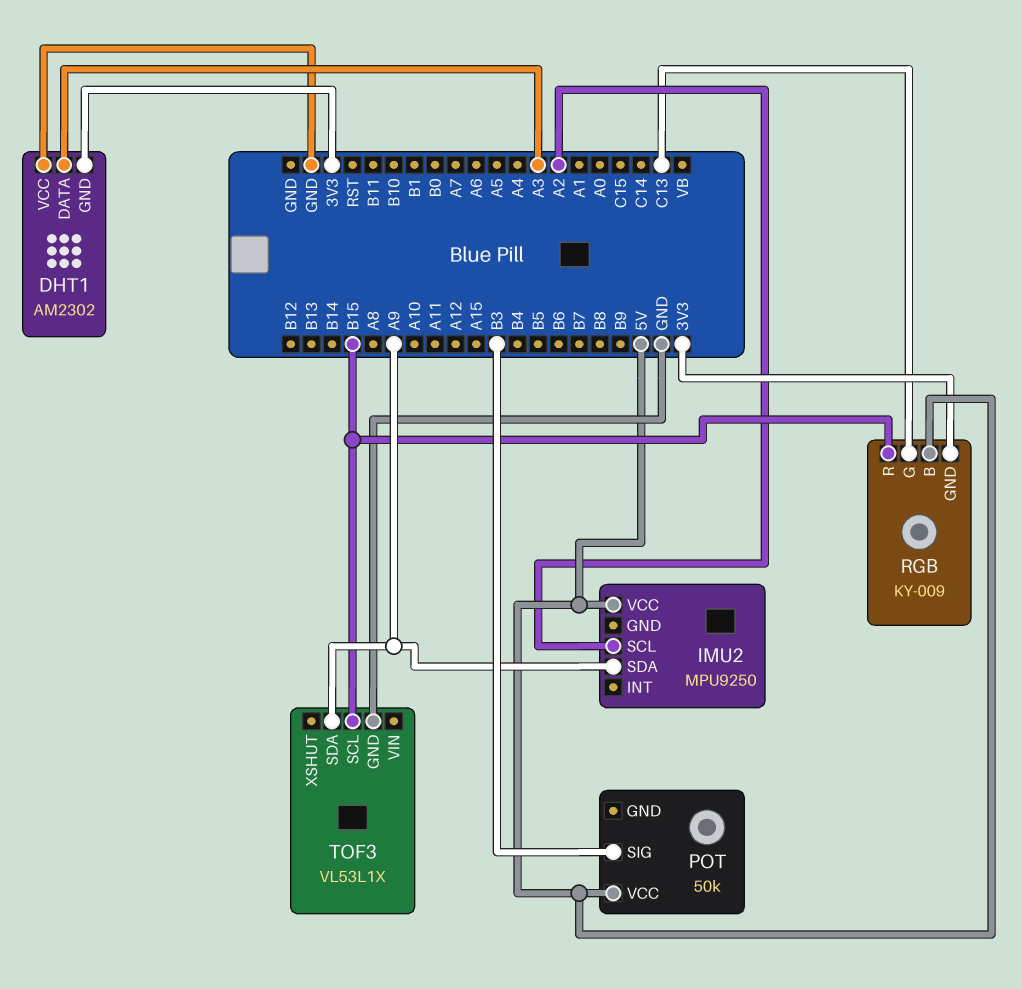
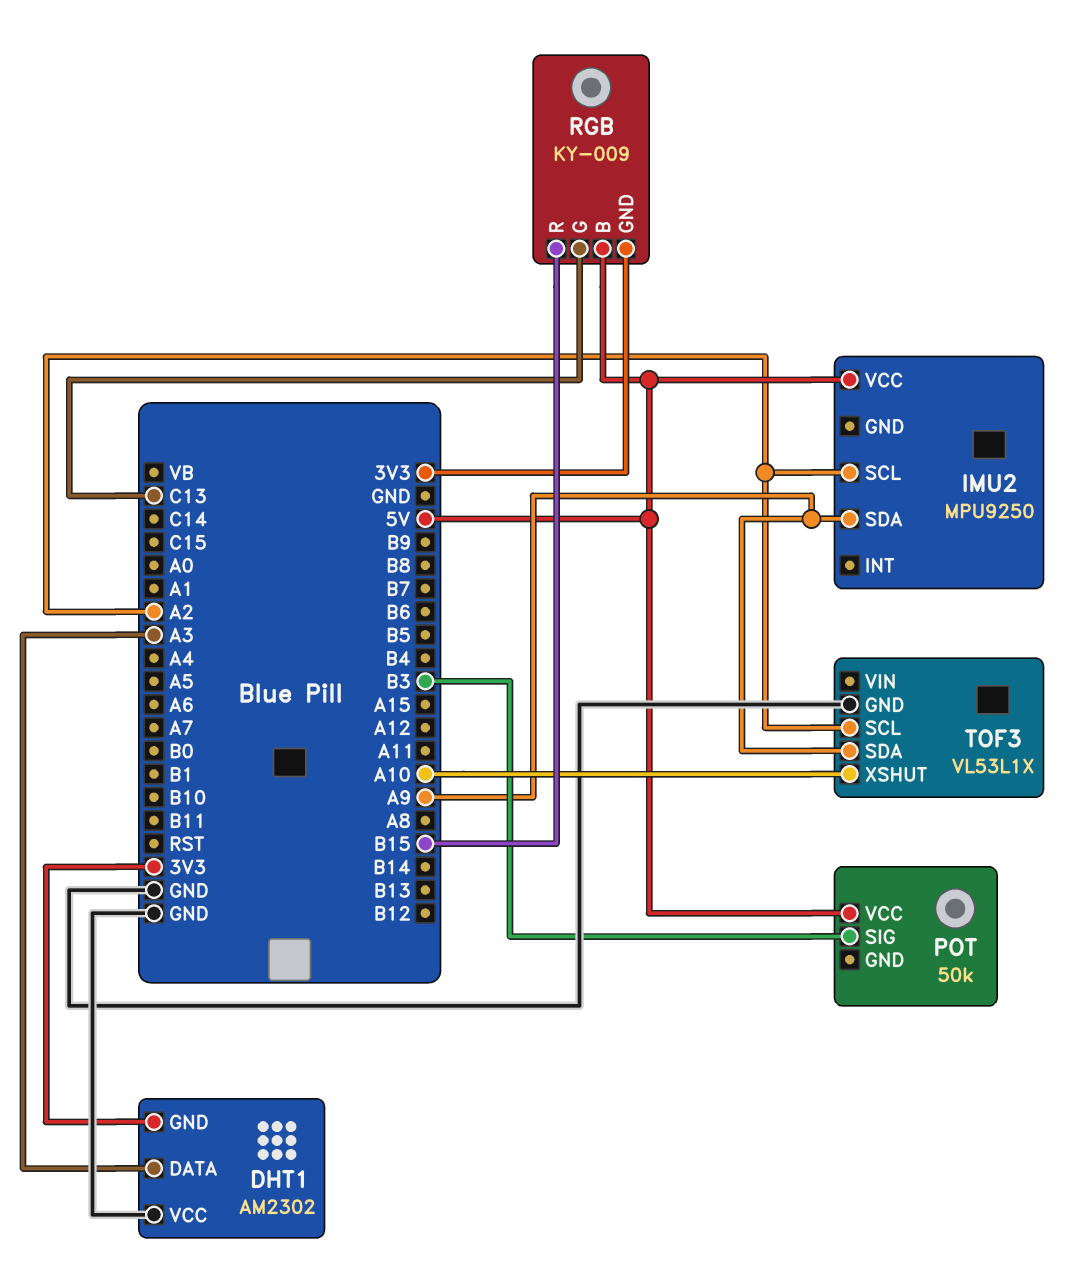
TOF3 pin SCL: B15 -> A2
TOF3 pin XSHUT: none -> A10

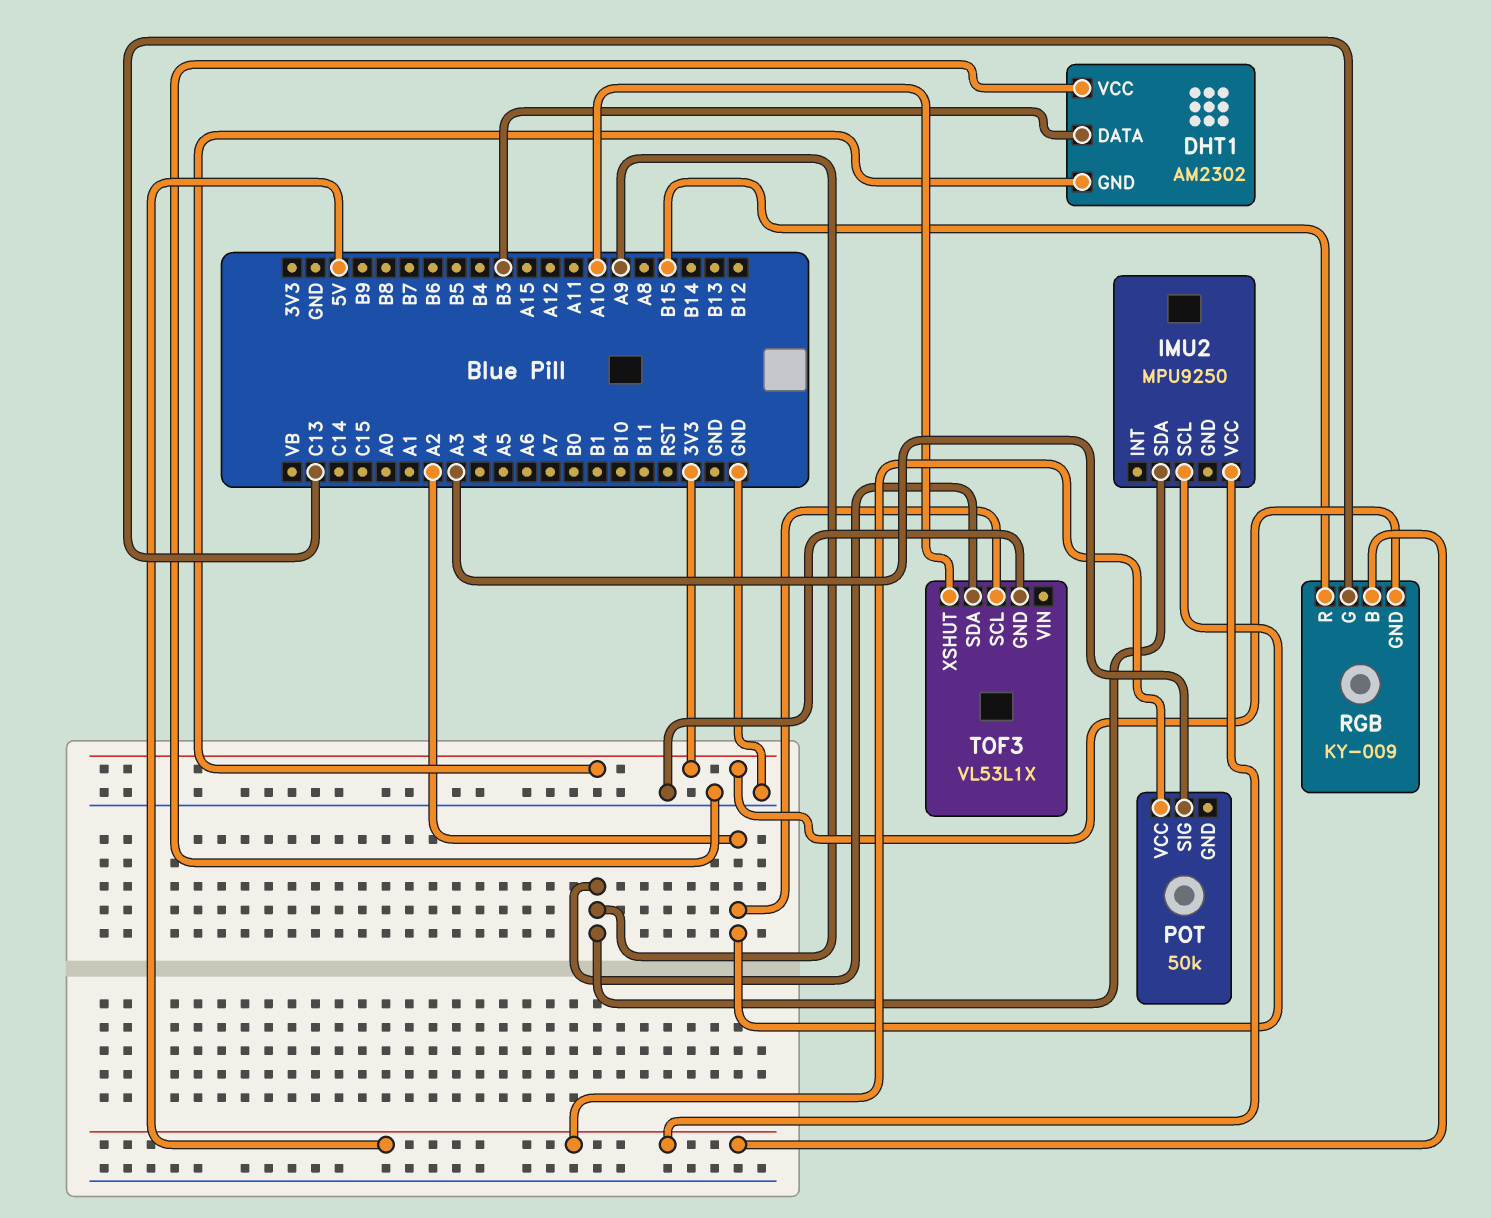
DHT1 pin DATA: A3 -> B3
POT pin SIG: B3 -> A3

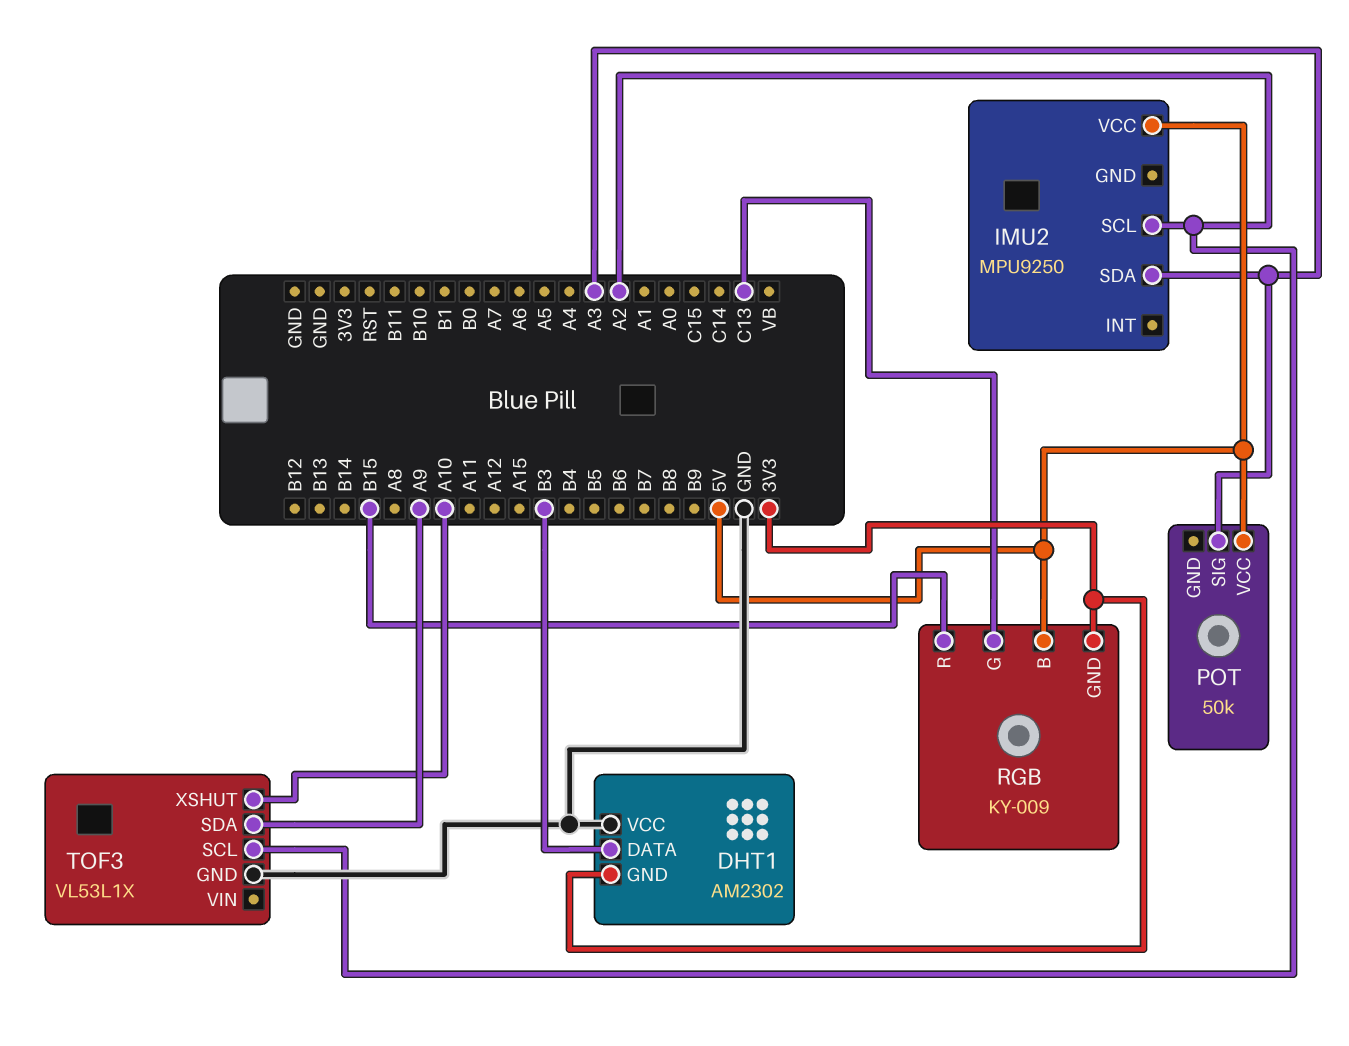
IMU2 pin SDA: A9 -> A3

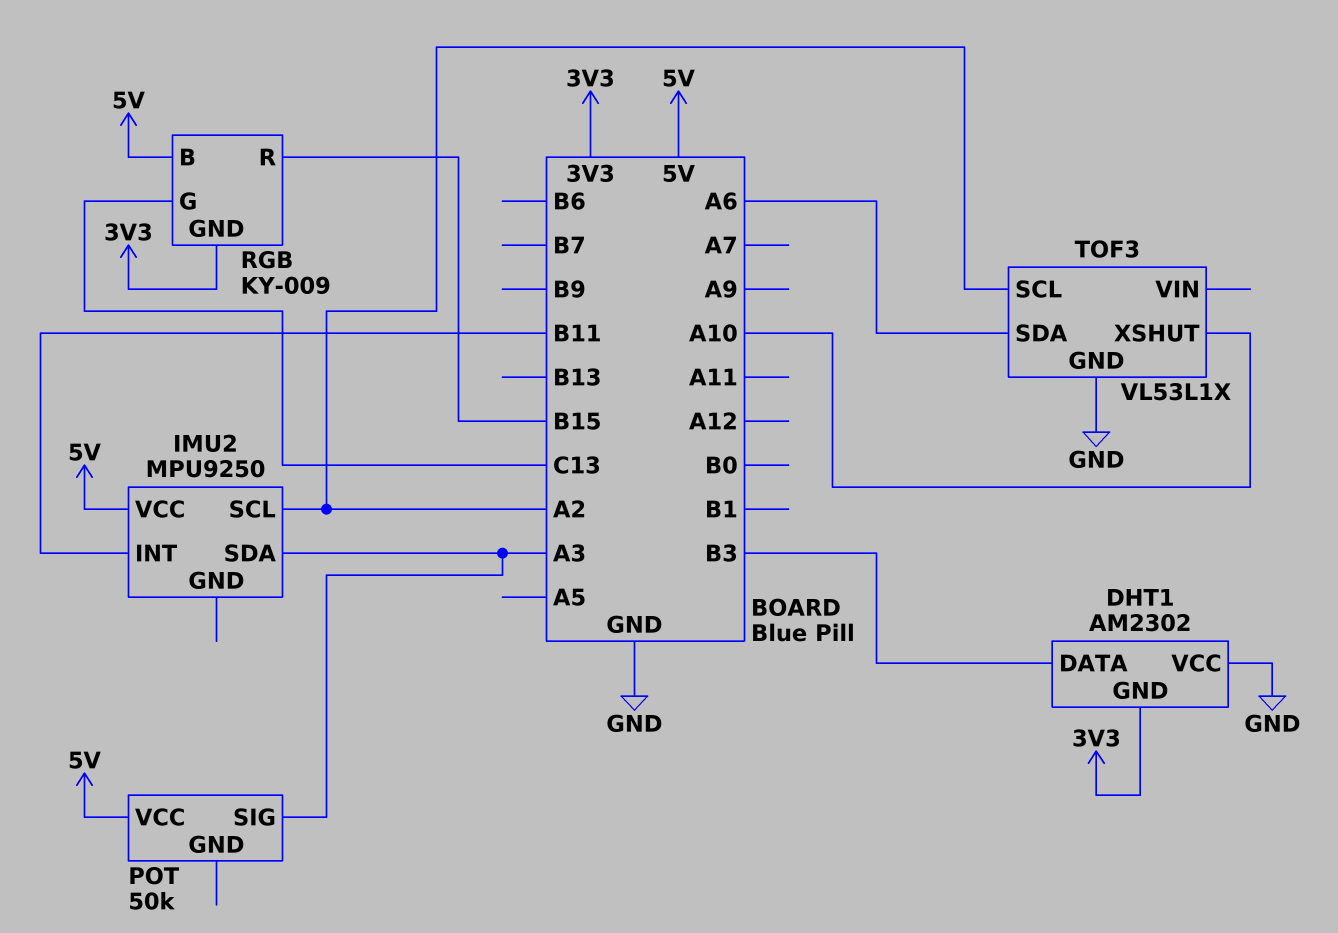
IMU2 pin INT: none -> B11
TOF3 pin SDA: A9 -> A6

